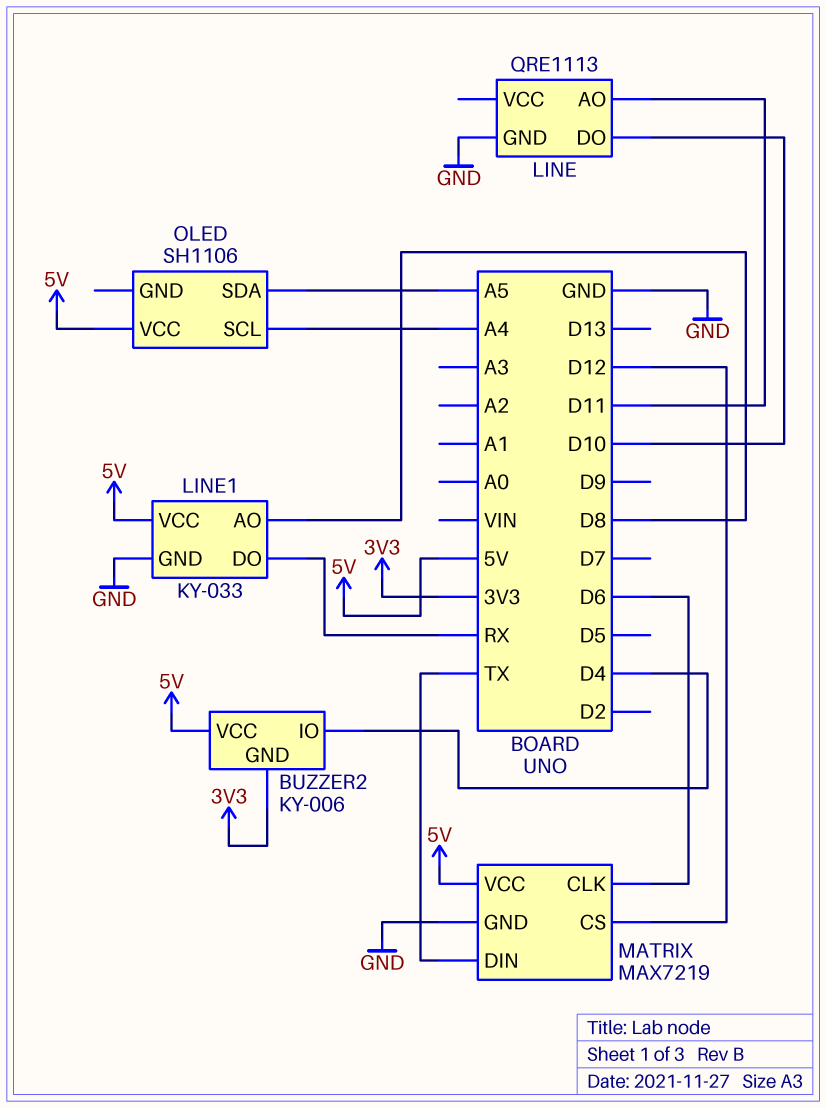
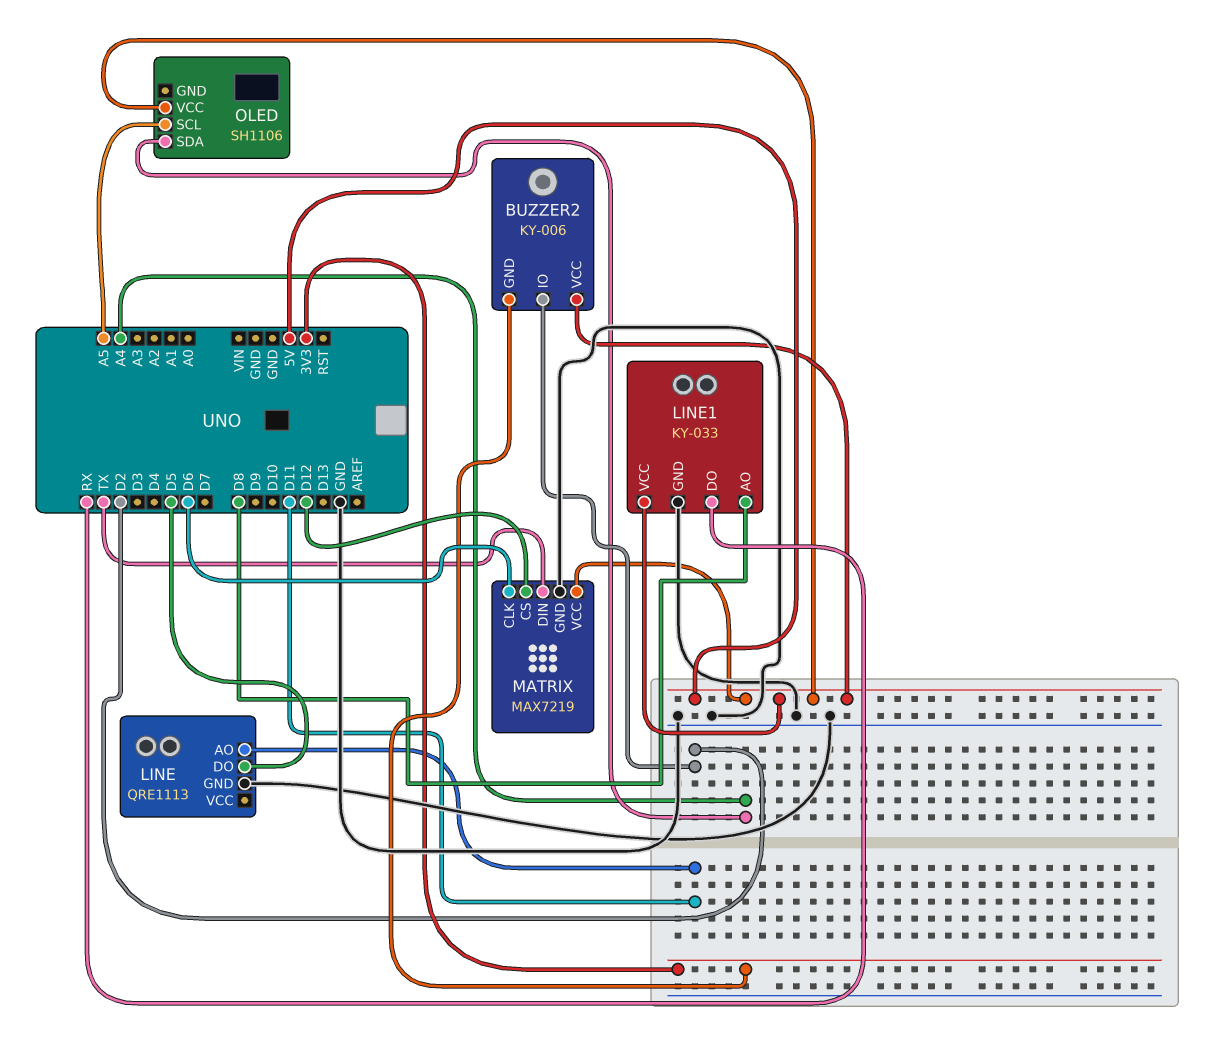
BUZZER2 pin IO: D4 -> D2
LINE pin DO: D10 -> D5
OLED pin SCL: A4 -> A5
OLED pin SDA: A5 -> A4

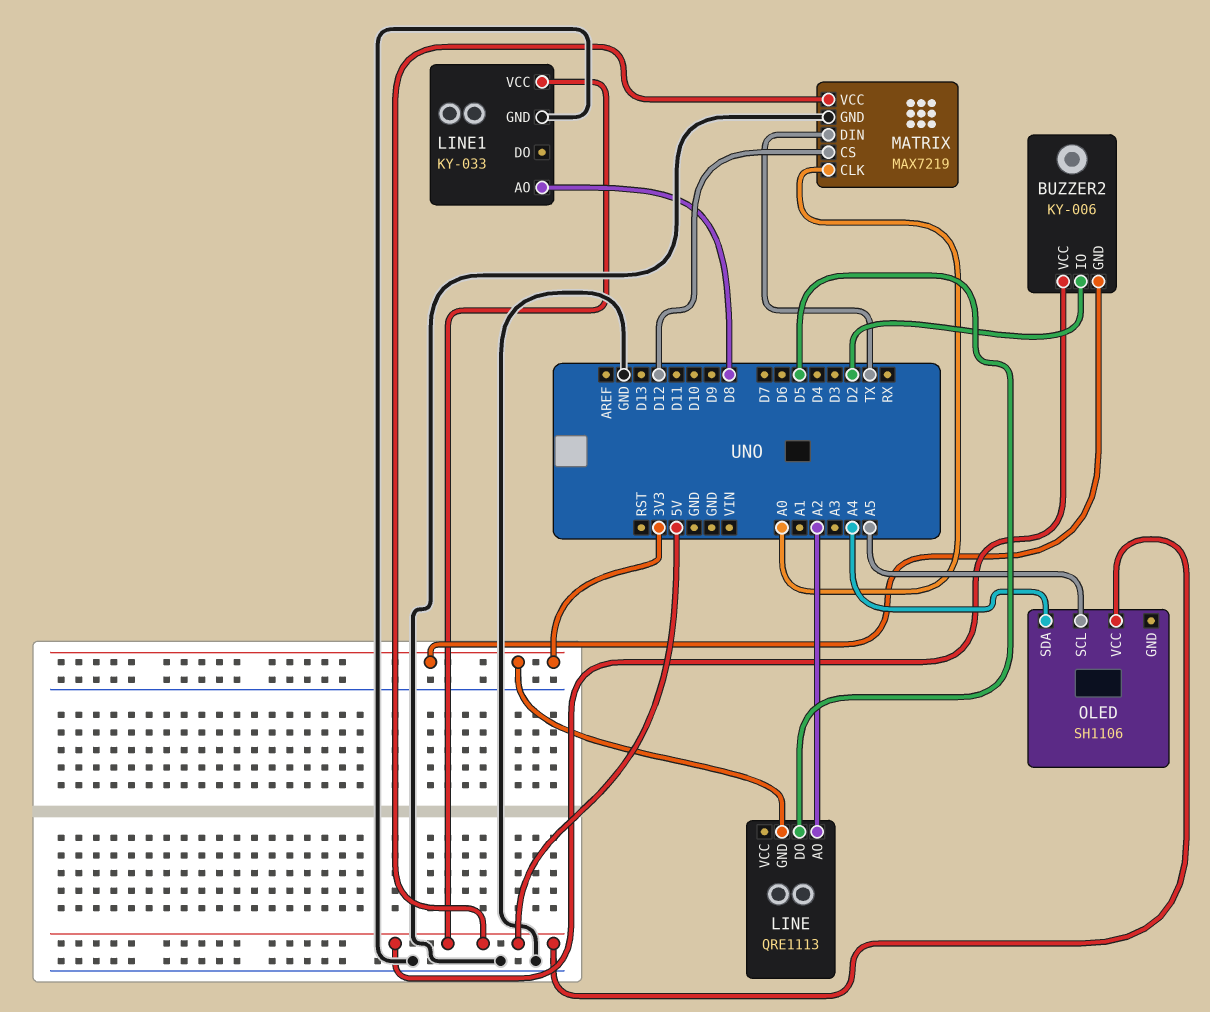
LINE pin AO: D11 -> A2
LINE pin GND: GND -> 3V3
LINE1 pin DO: RX -> none
MATRIX pin CLK: D6 -> A0

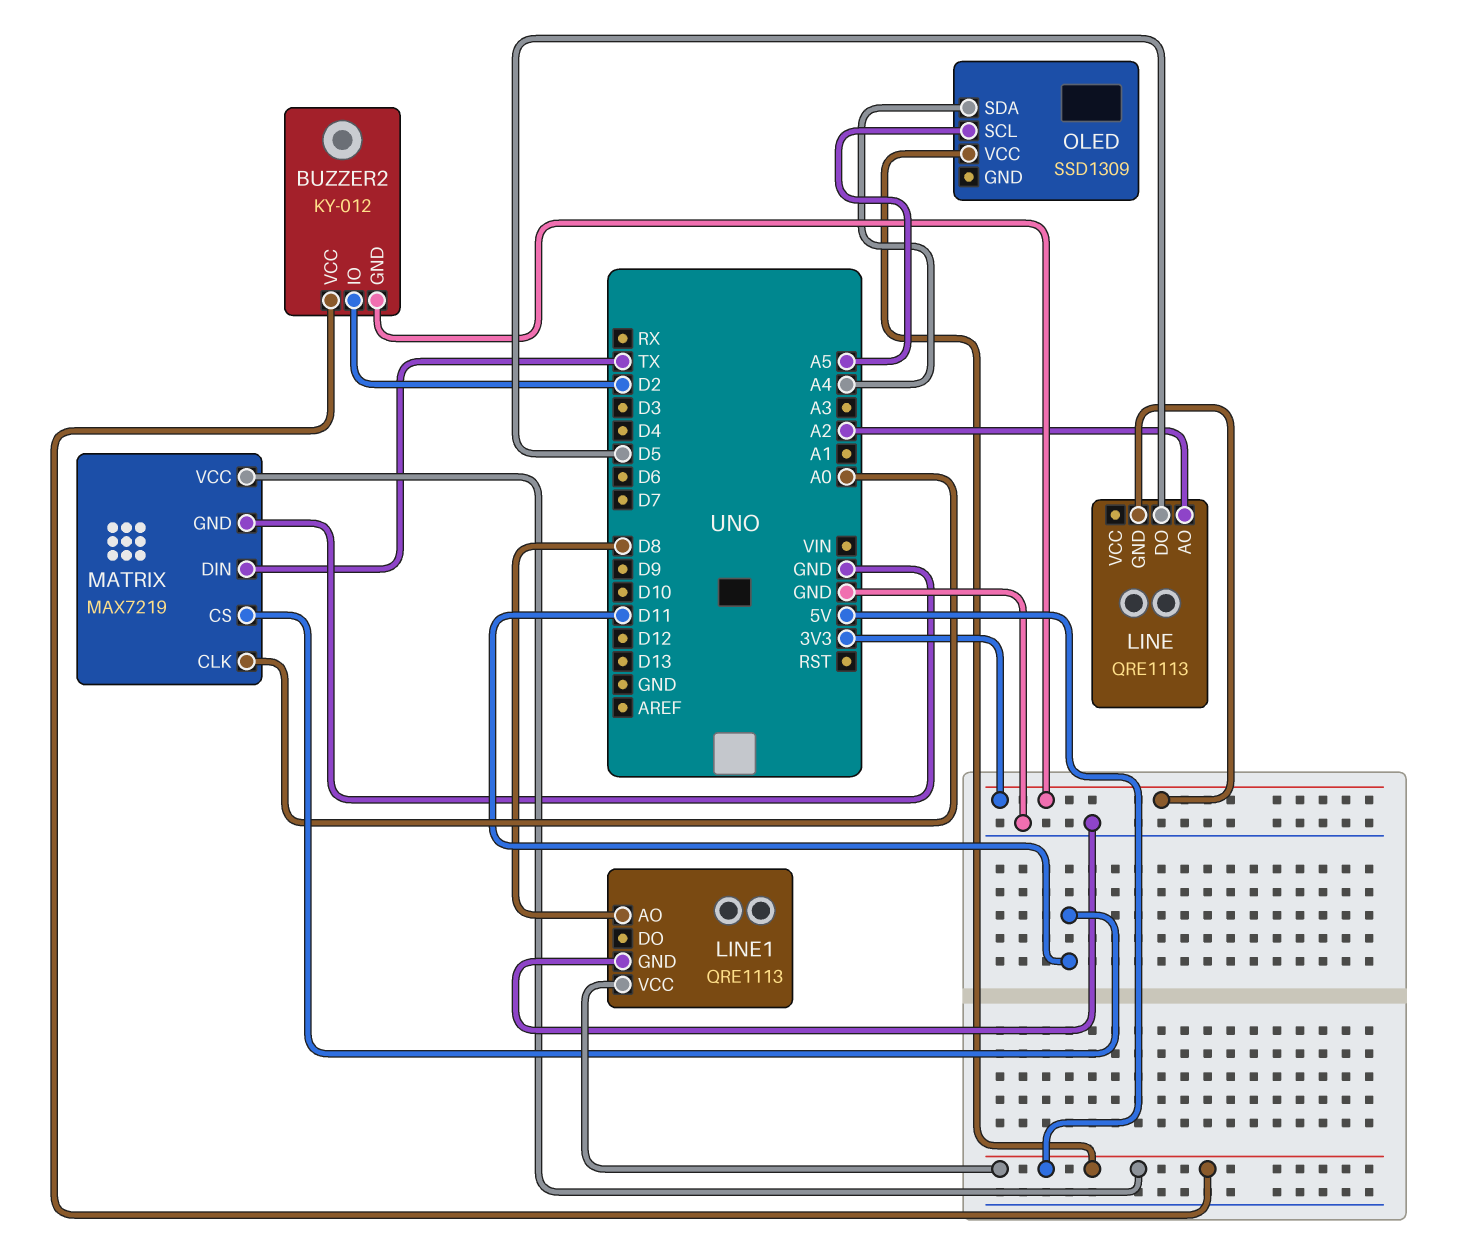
BUZZER2: KY-006 -> KY-012
LINE1: KY-033 -> QRE1113
MATRIX pin CS: D12 -> D11
OLED: SH1106 -> SSD1309

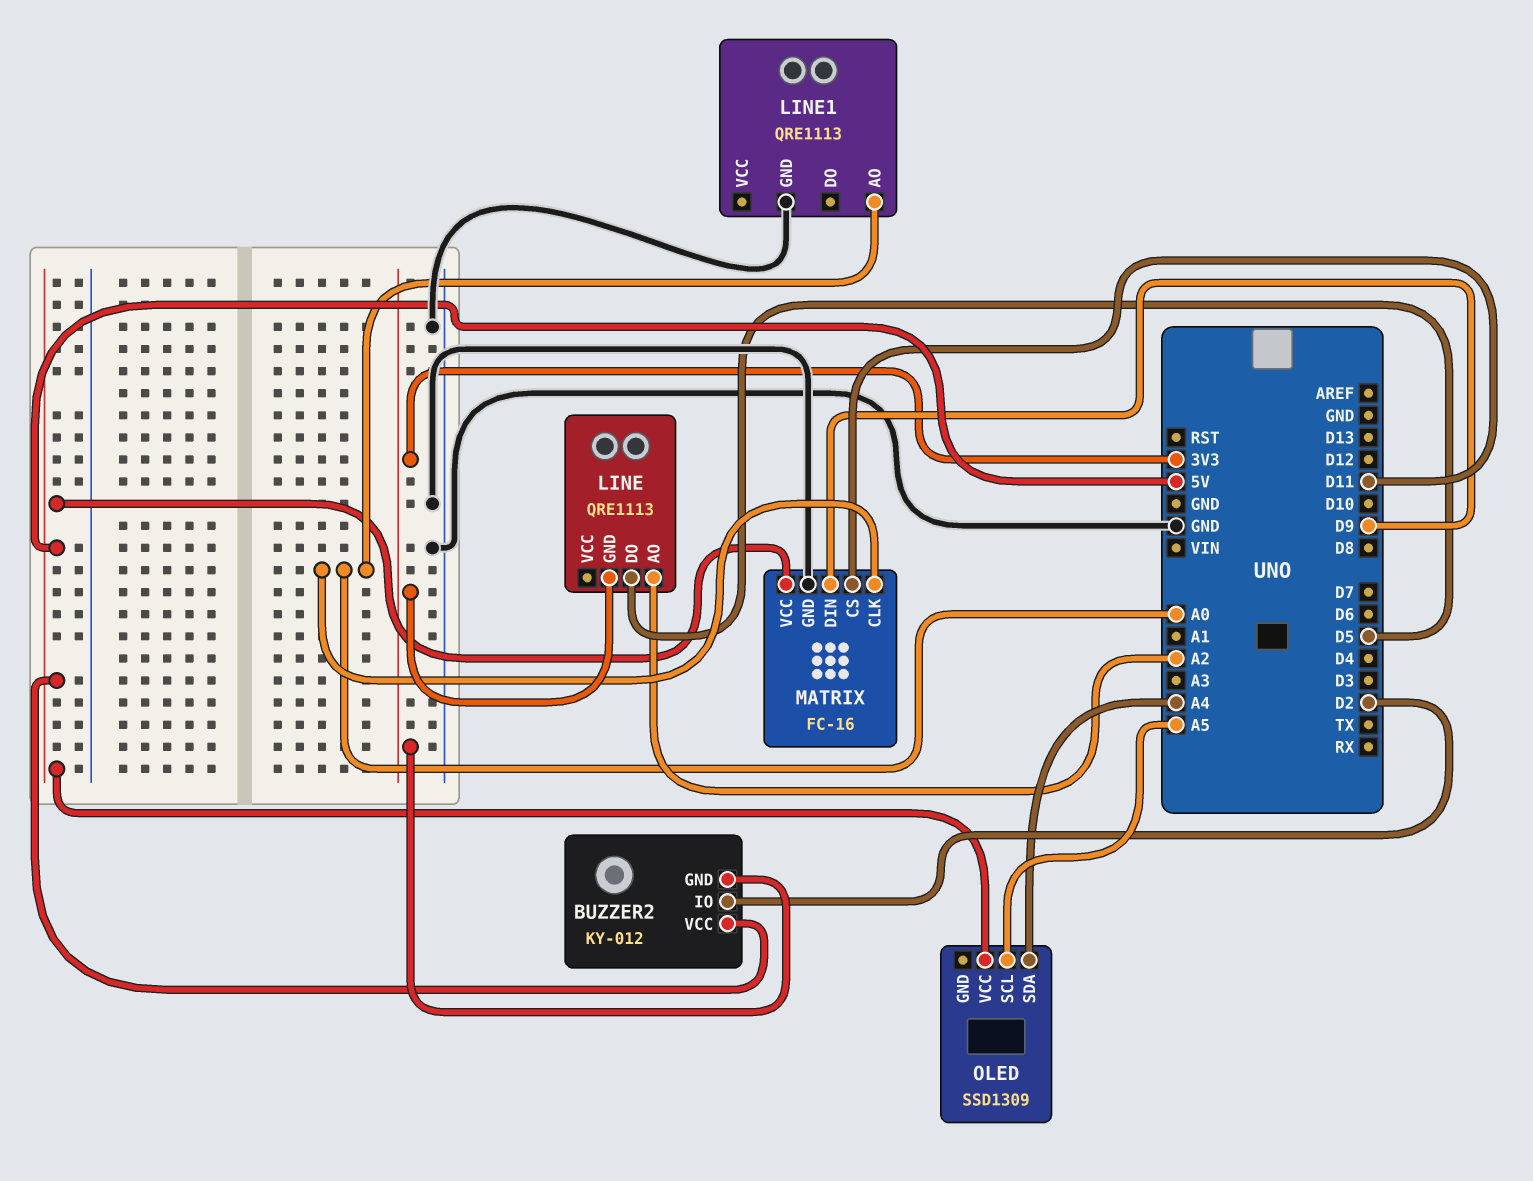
LINE1 pin AO: D8 -> A0
LINE1 pin VCC: 5V -> none
MATRIX: MAX7219 -> FC-16
MATRIX pin DIN: TX -> D9

